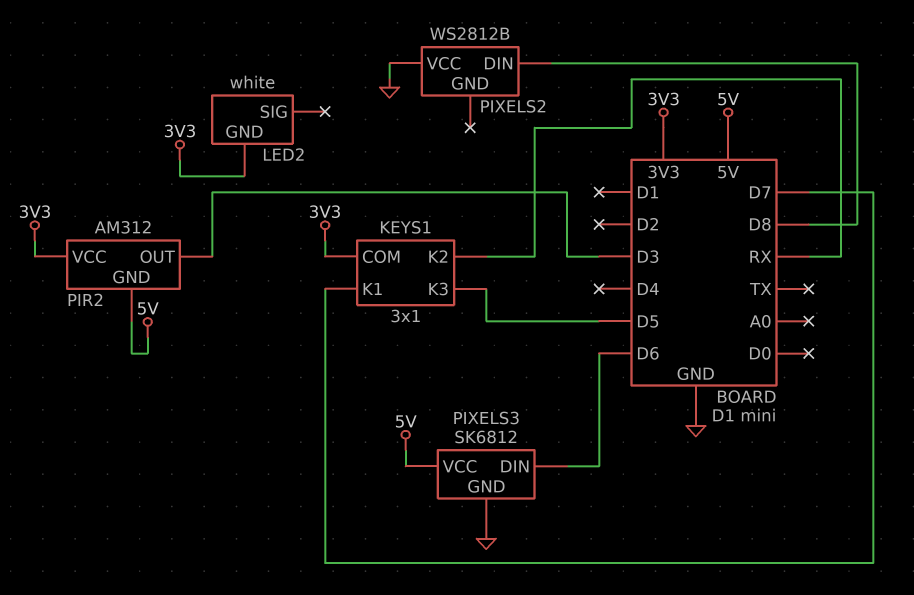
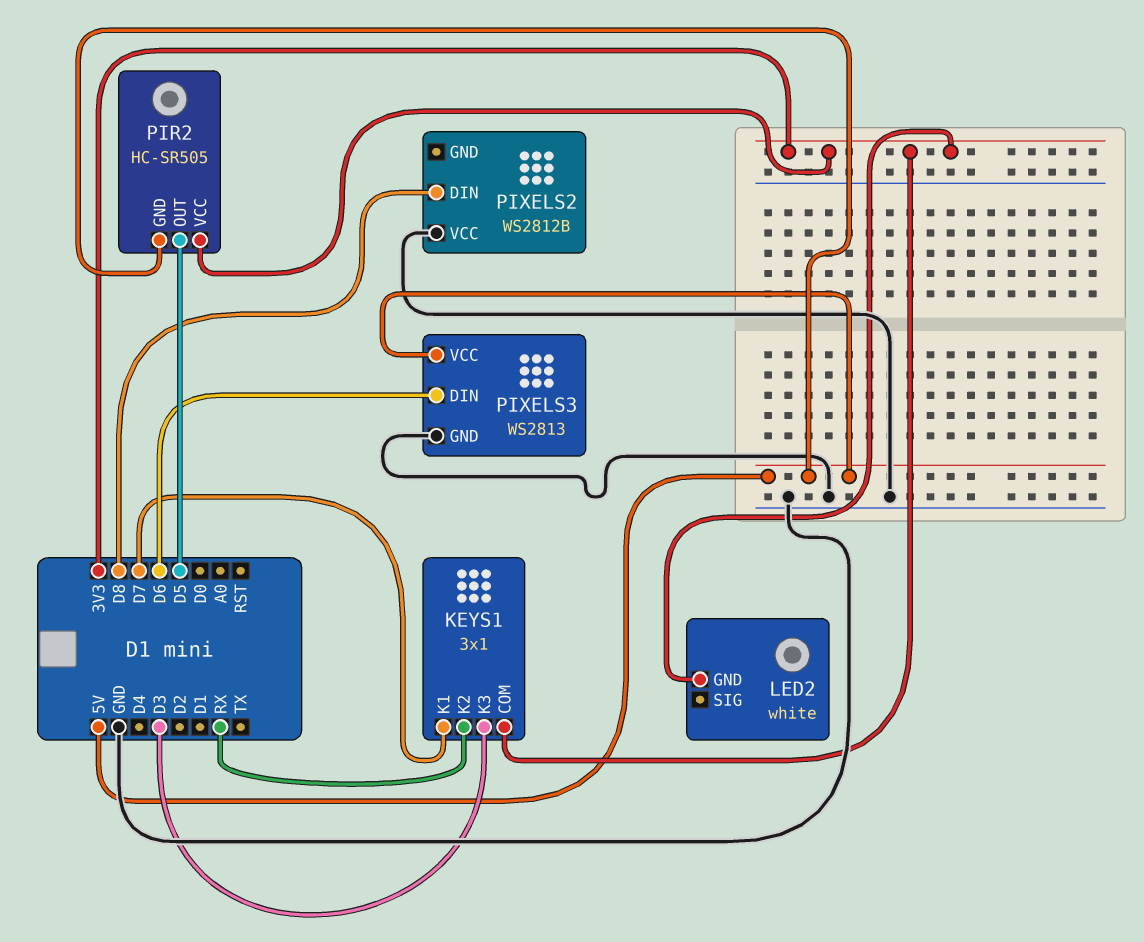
KEYS1 pin K3: D5 -> D3
PIR2: AM312 -> HC-SR505
PIR2 pin OUT: D3 -> D5
PIXELS3: SK6812 -> WS2813

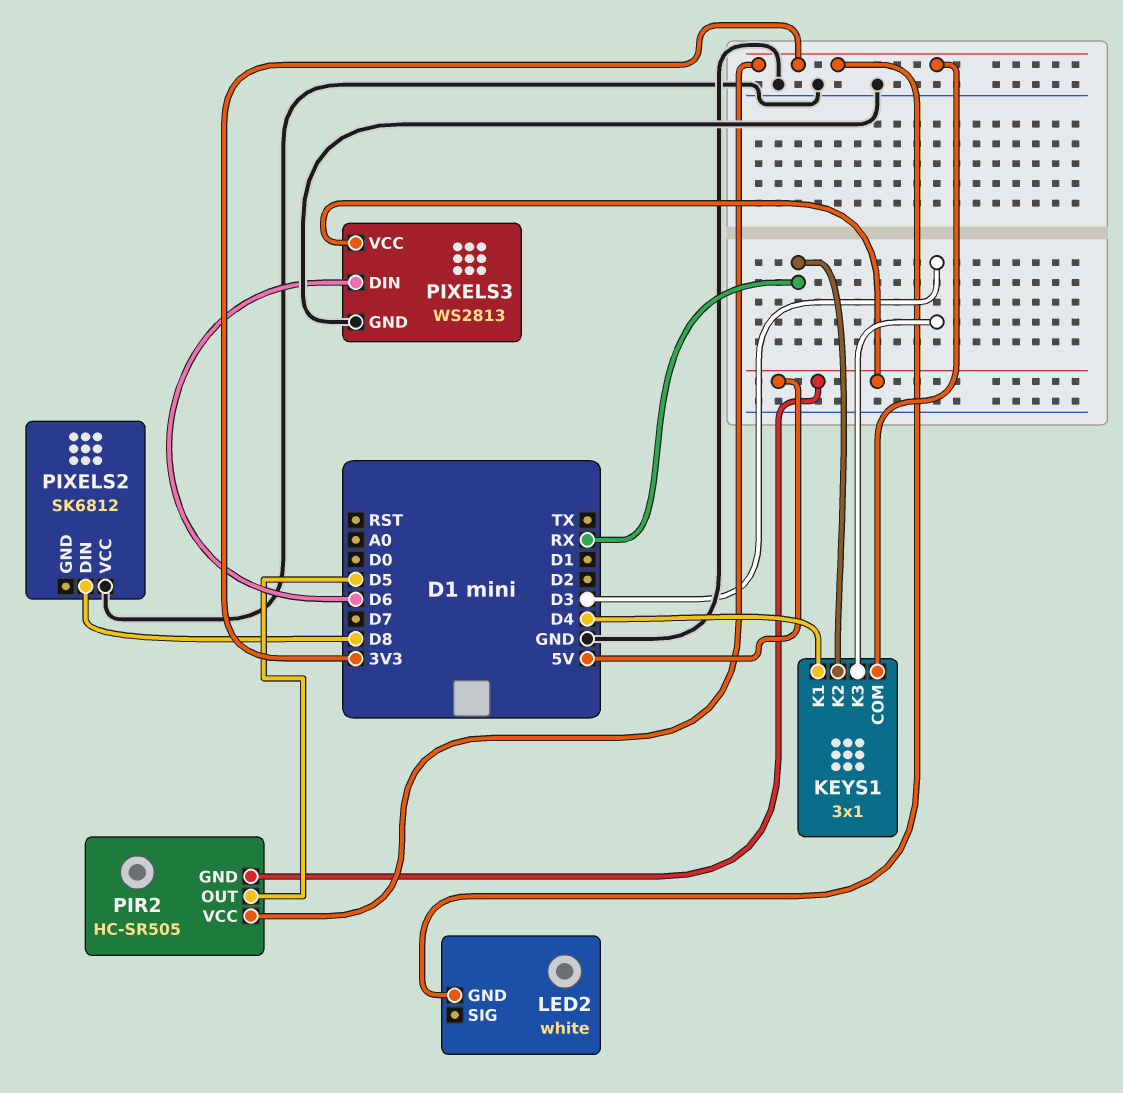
KEYS1 pin K1: D7 -> D4
PIXELS2: WS2812B -> SK6812

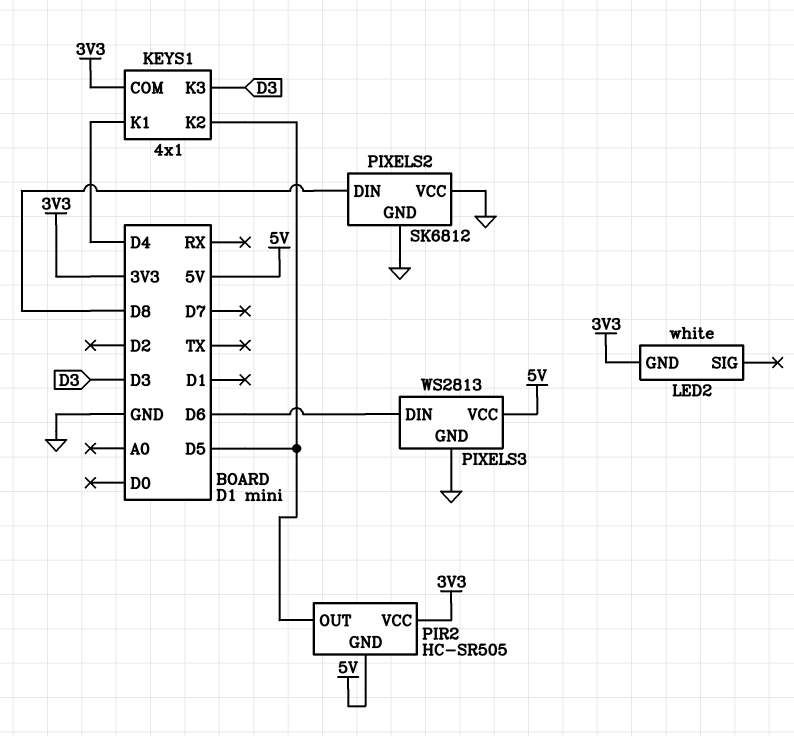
KEYS1: 3x1 -> 4x1
KEYS1 pin K2: RX -> D5
PIXELS2 pin GND: none -> GND

